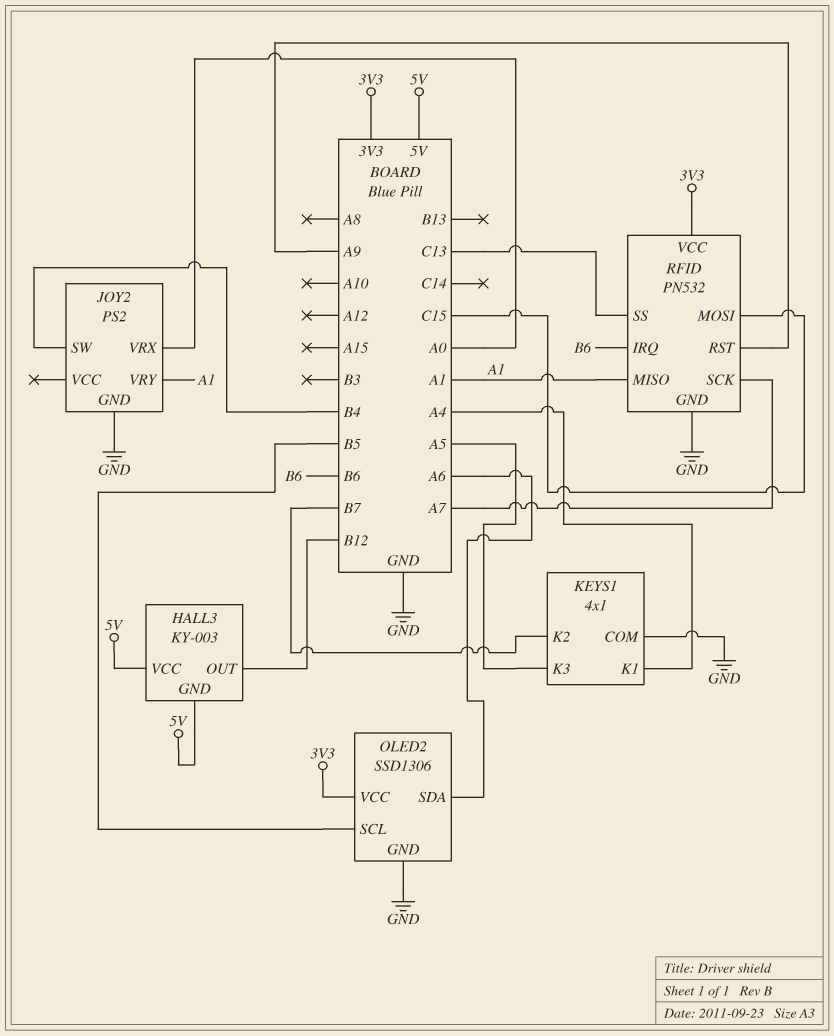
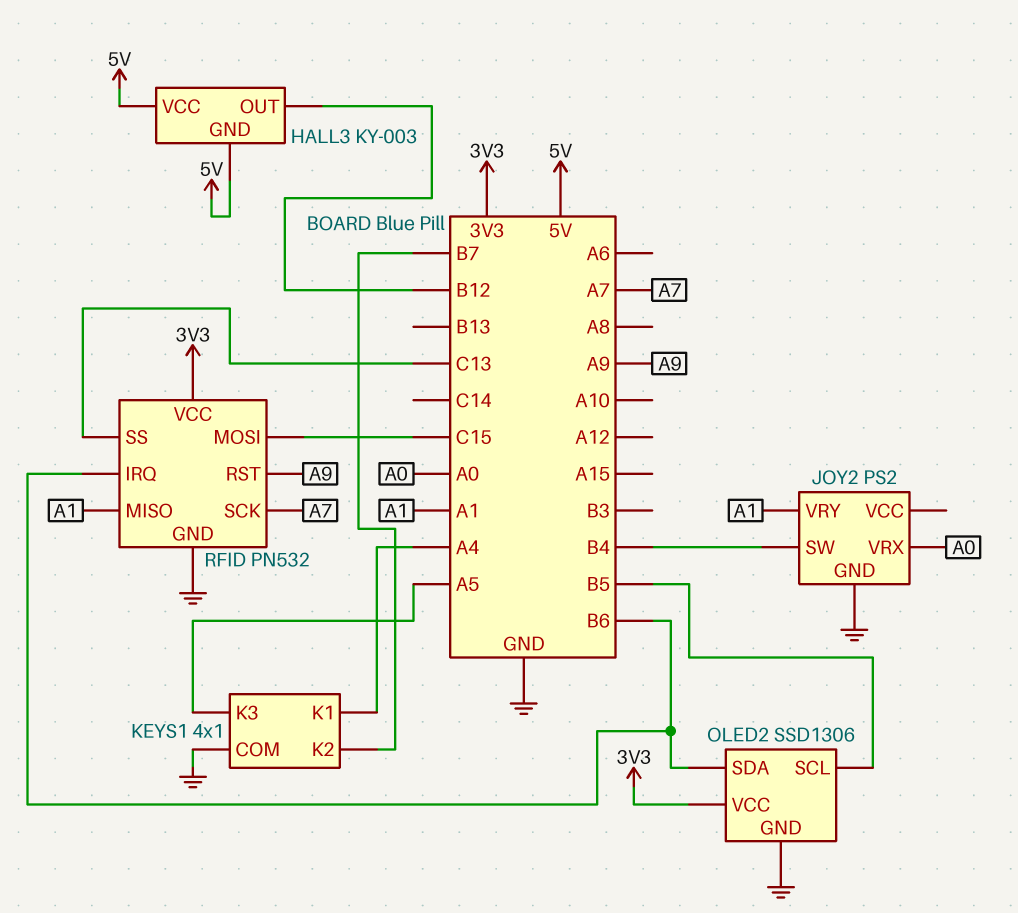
OLED2 pin SDA: A6 -> B6

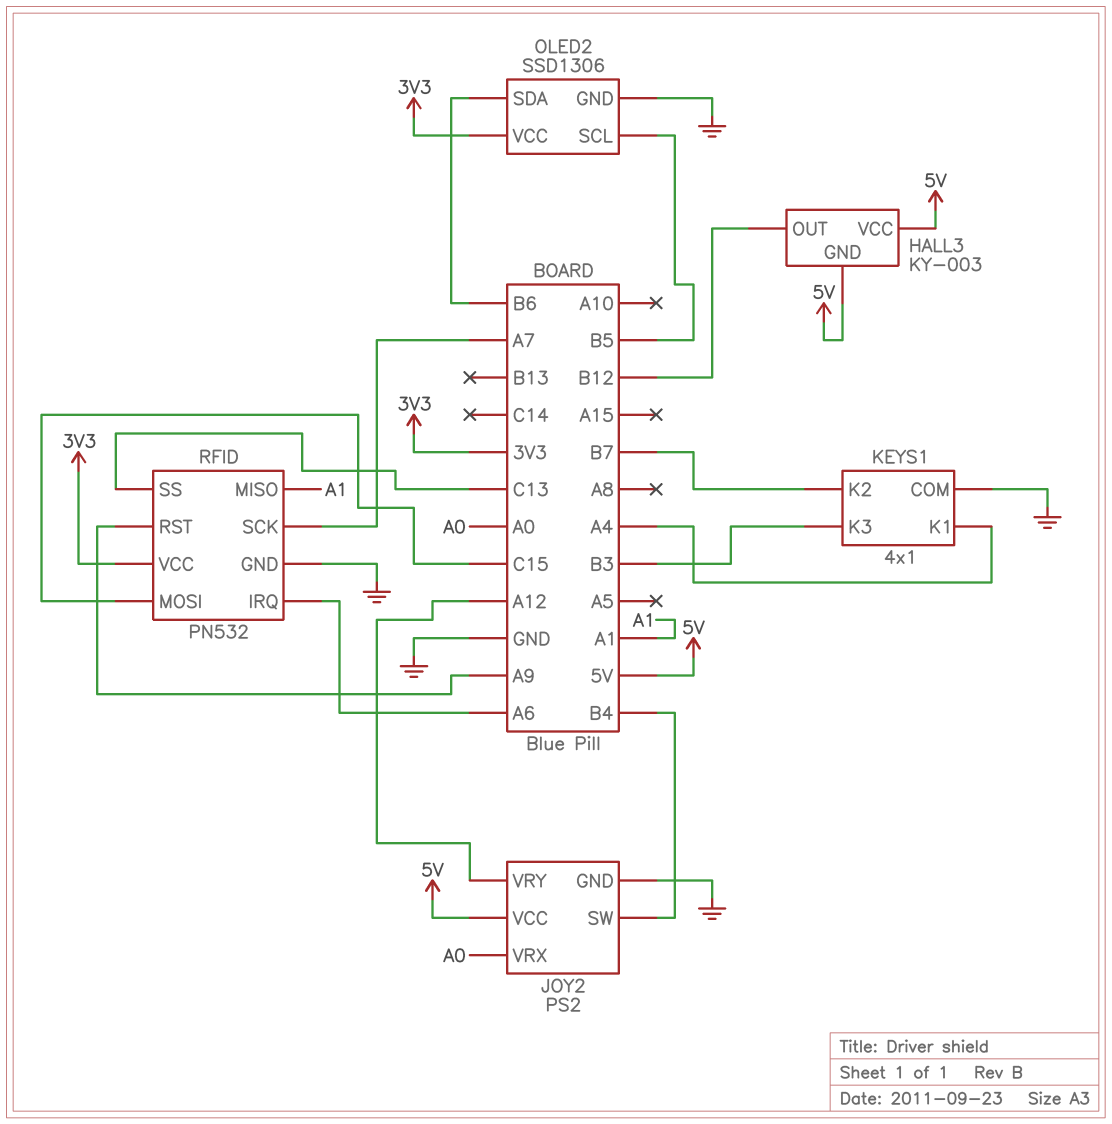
JOY2 pin VCC: none -> 5V
JOY2 pin VRY: A1 -> A12
KEYS1 pin K3: A5 -> B3
RFID pin IRQ: B6 -> A6

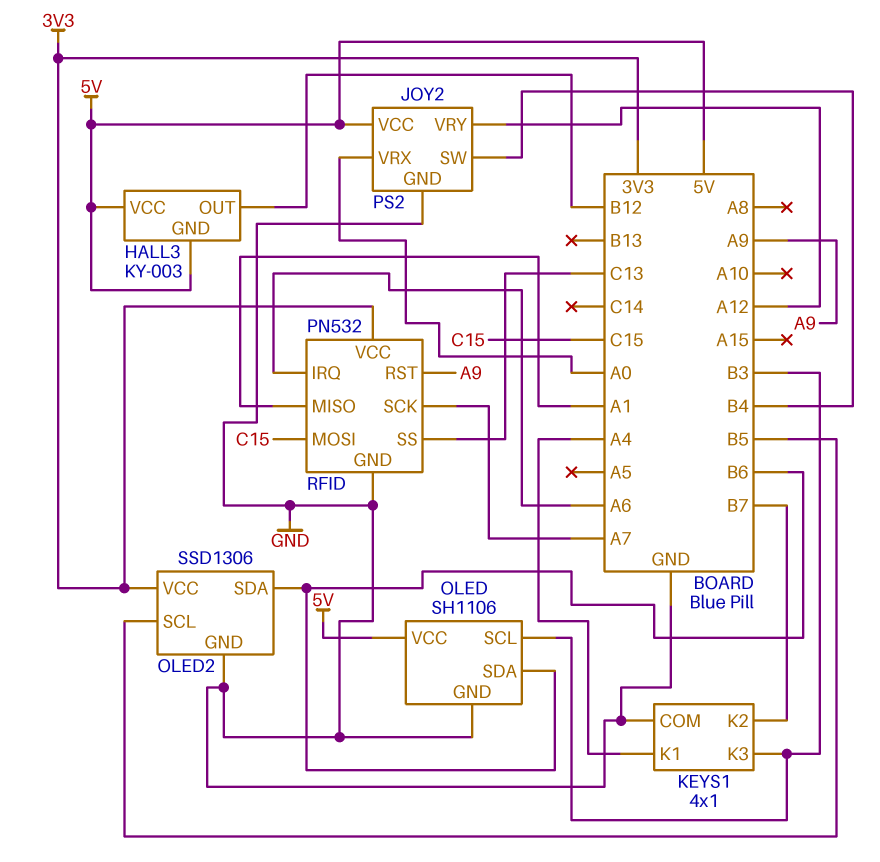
OLED: none -> SH1106
OLED pin GND: none -> GND
OLED pin SCL: none -> B3
OLED pin SDA: none -> B6
OLED pin VCC: none -> 5V

